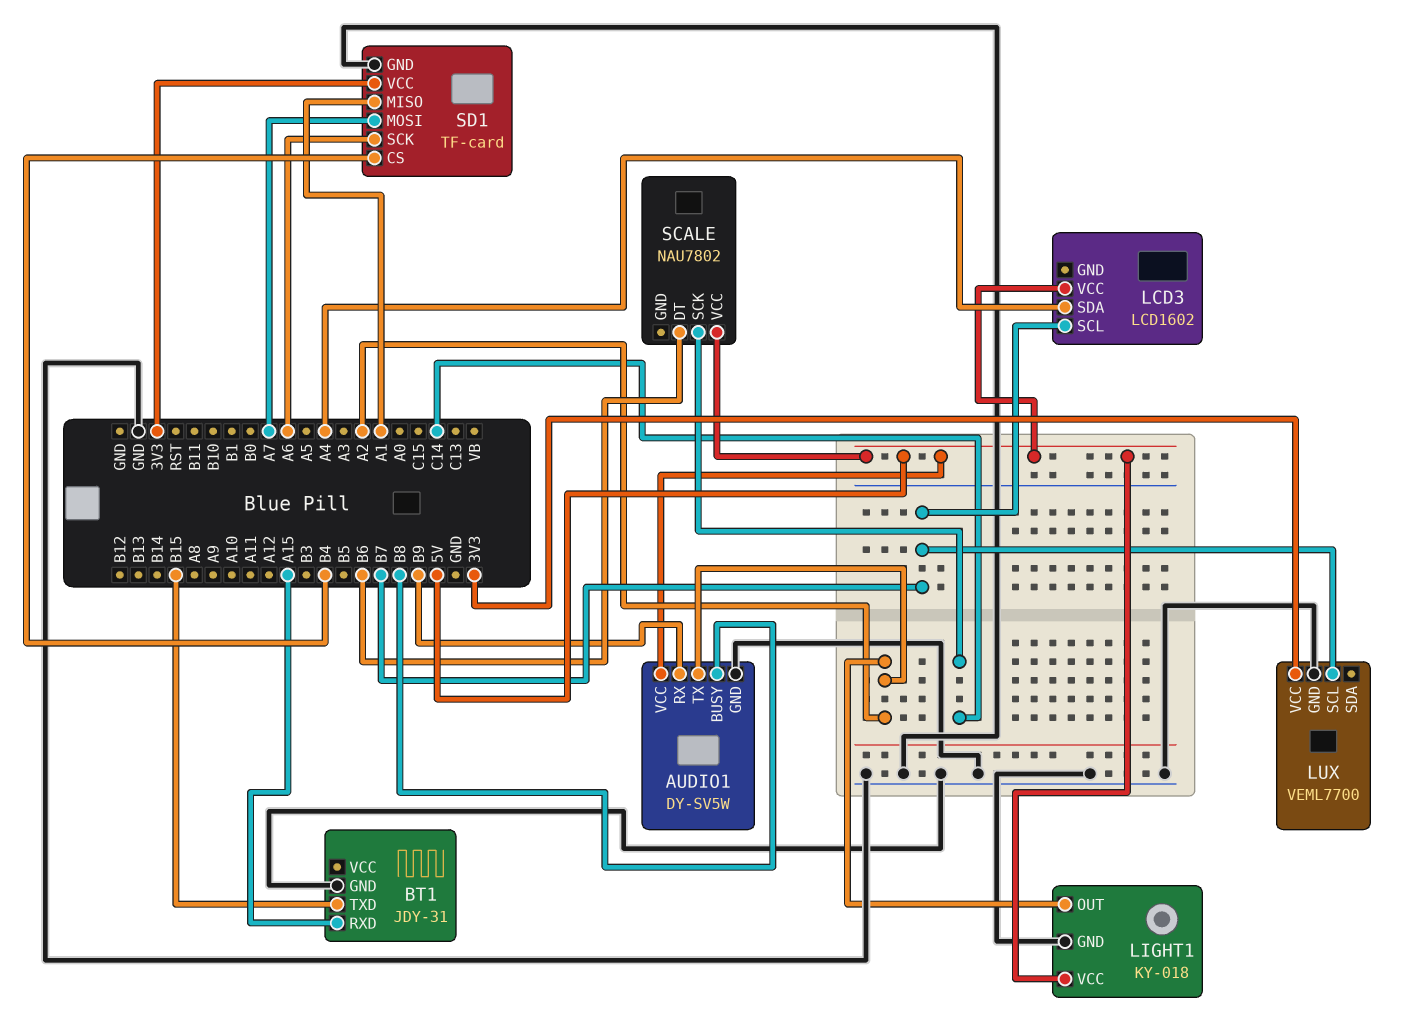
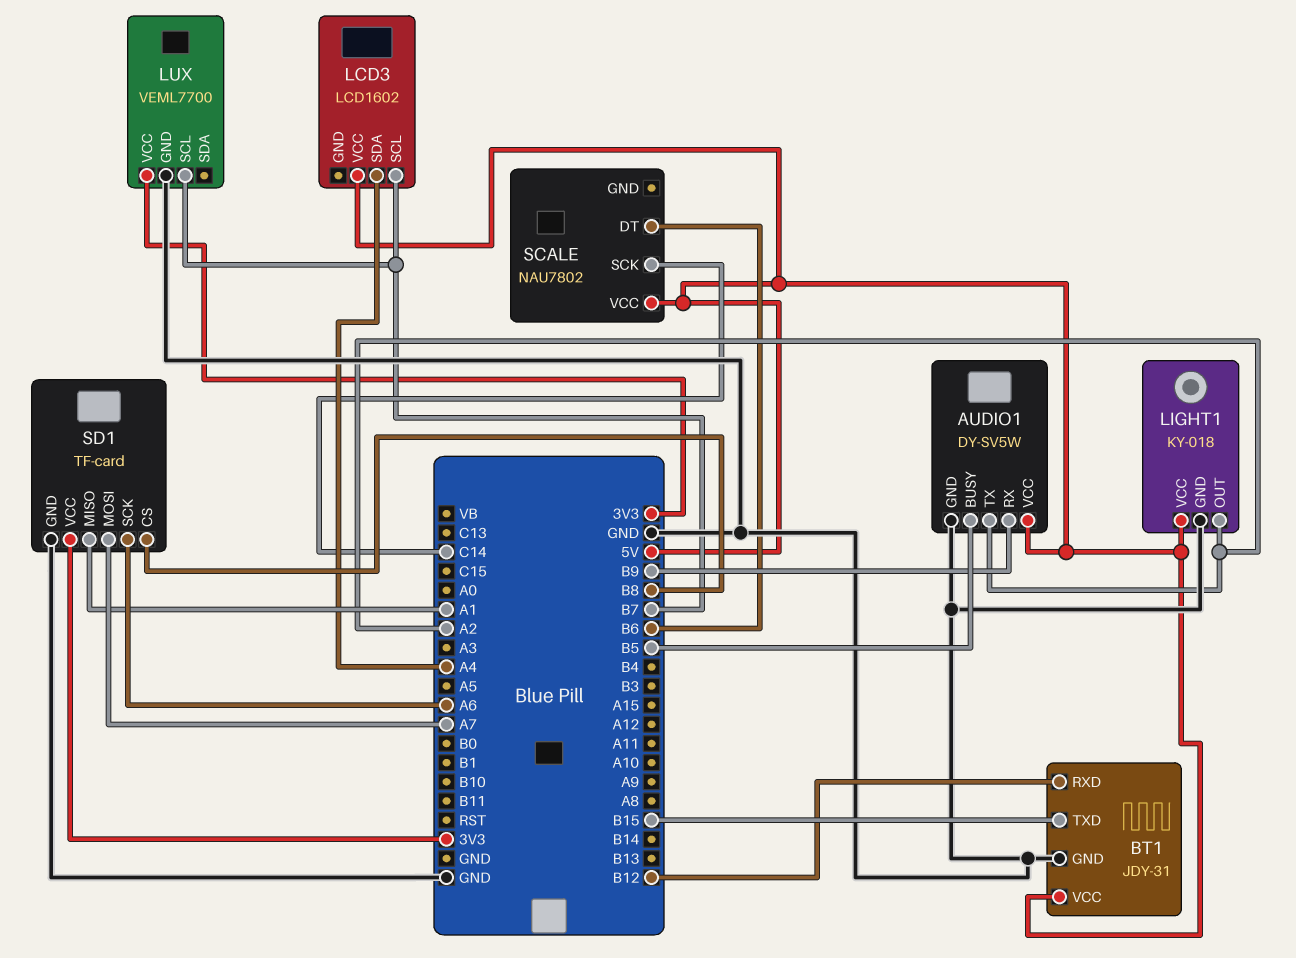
AUDIO1 pin BUSY: B8 -> B5
BT1 pin RXD: A15 -> B12
BT1 pin VCC: none -> 5V
SD1 pin CS: B4 -> B8

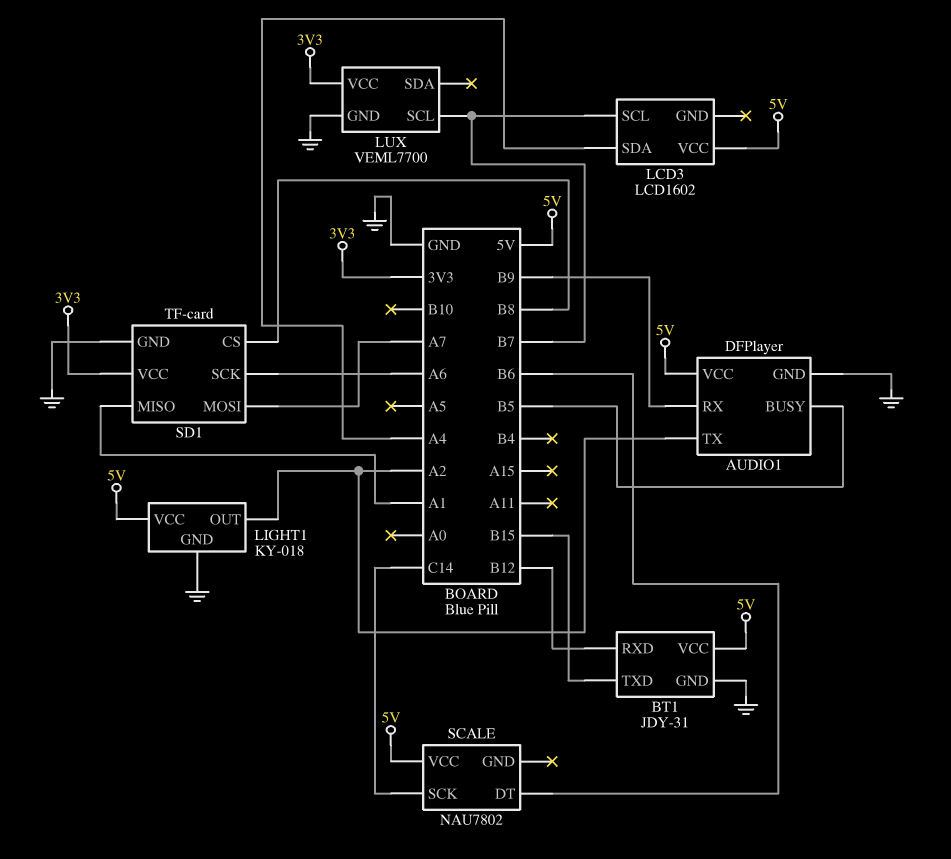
AUDIO1: DY-SV5W -> DFPlayer

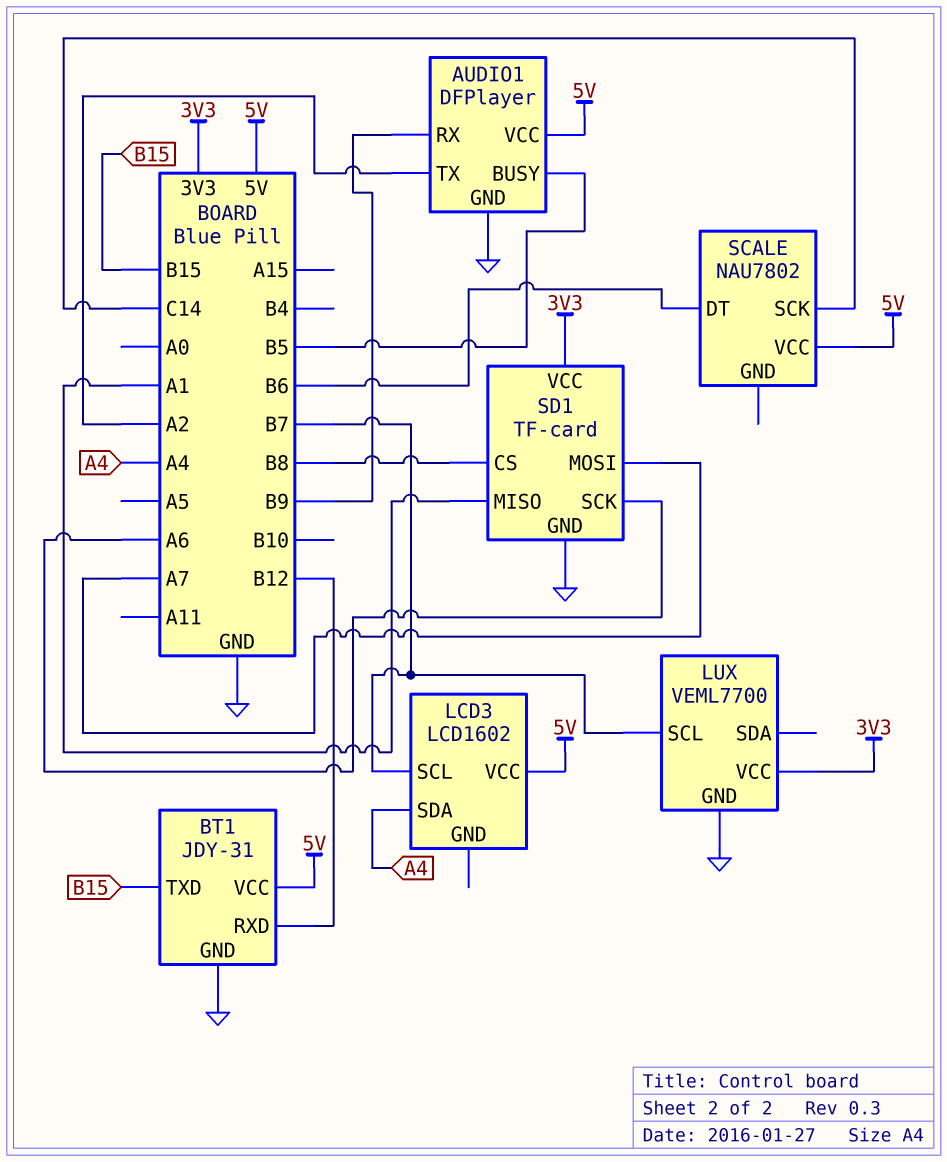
LIGHT1: KY-018 -> none
LIGHT1 pin GND: GND -> none
LIGHT1 pin OUT: A2 -> none
LIGHT1 pin VCC: 5V -> none

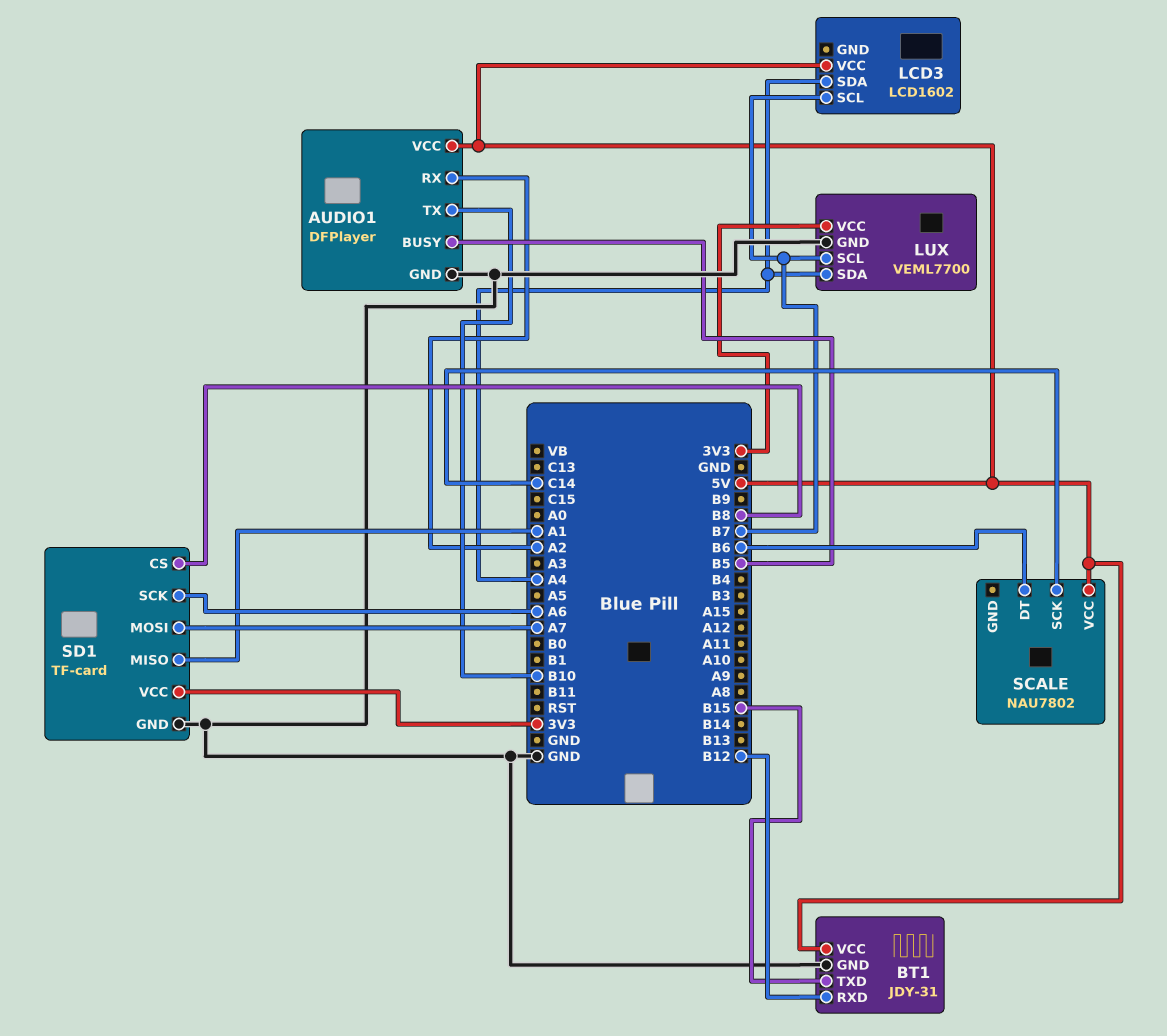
AUDIO1 pin RX: B9 -> A2
AUDIO1 pin TX: A2 -> B10
LUX pin SDA: none -> A4

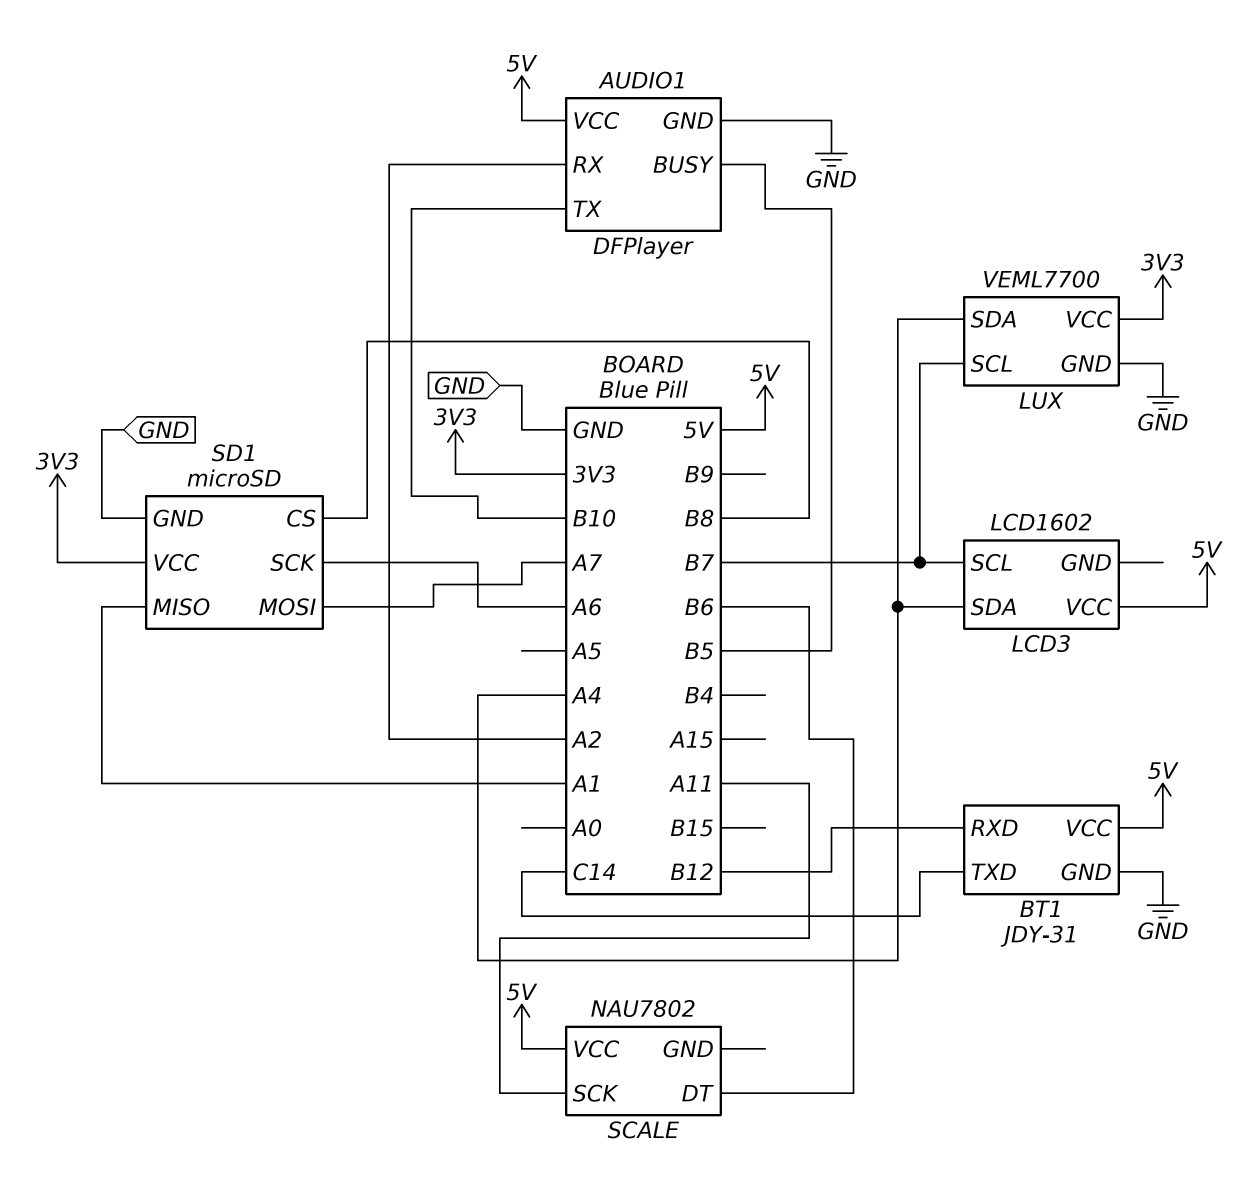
BT1 pin TXD: B15 -> C14
SCALE pin SCK: C14 -> A11
SD1: TF-card -> microSD

